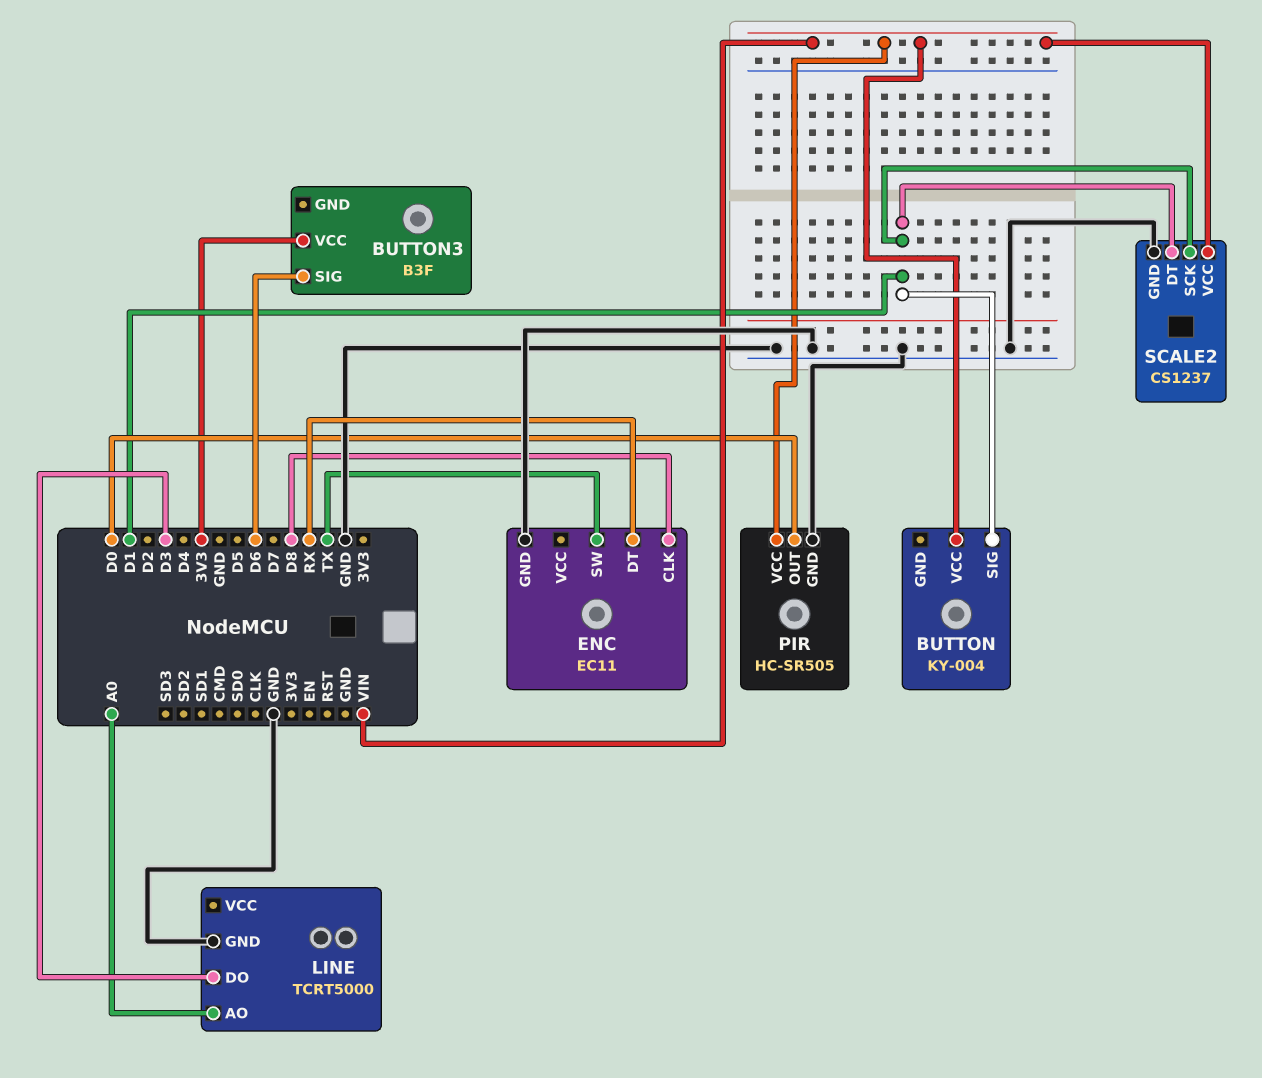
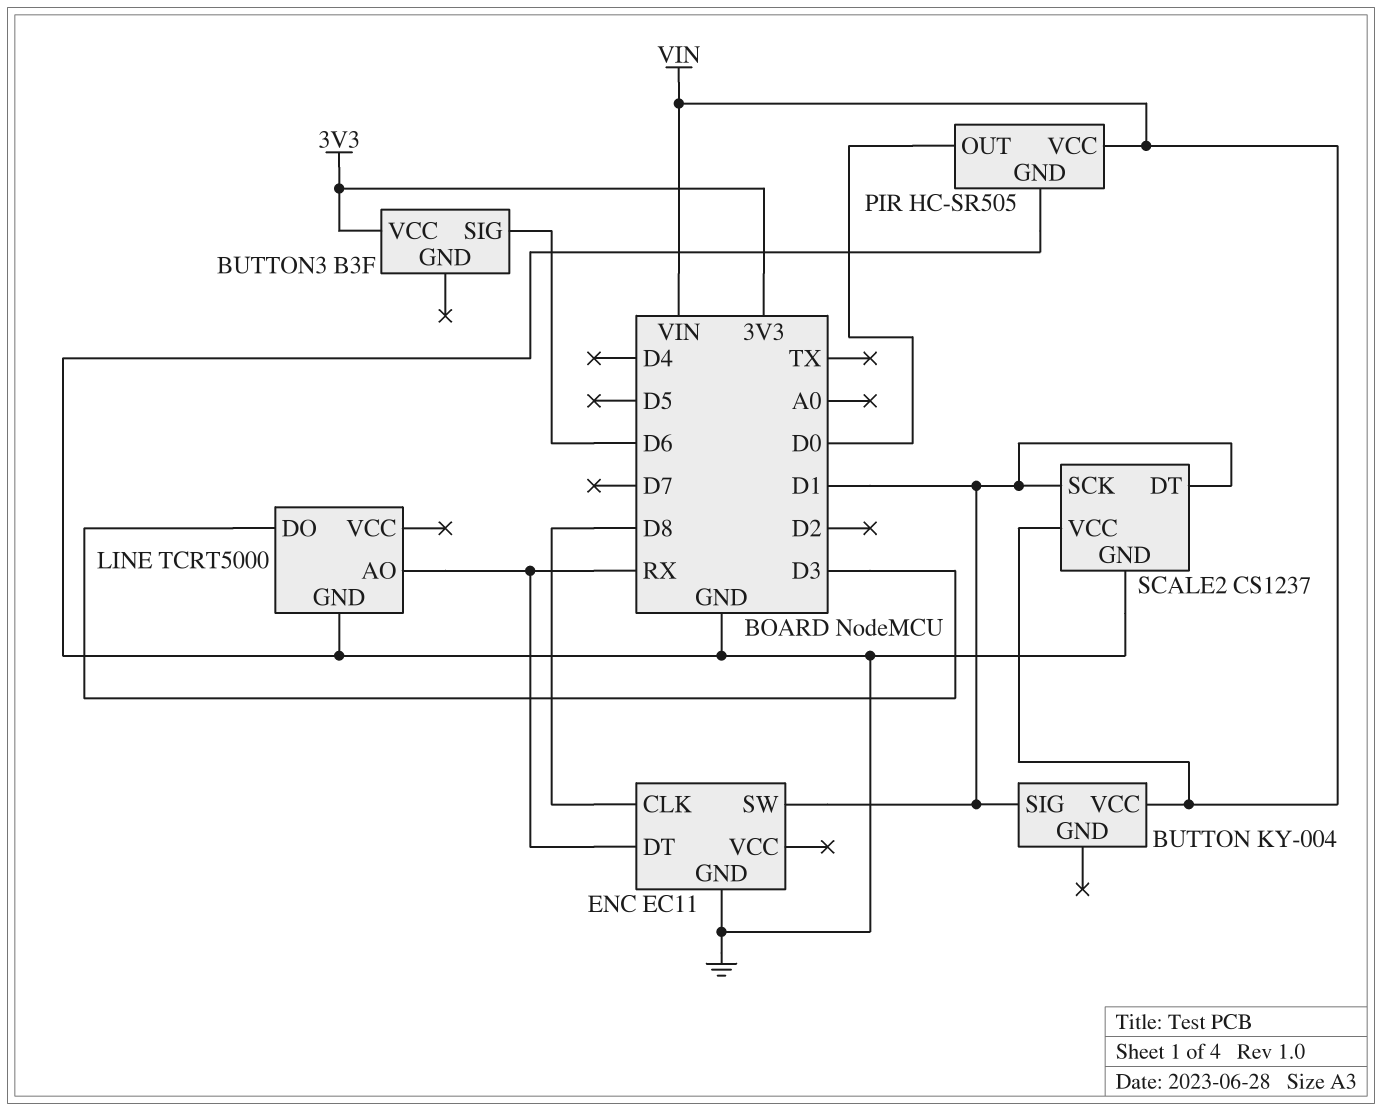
ENC pin SW: TX -> D1
LINE pin AO: A0 -> RX

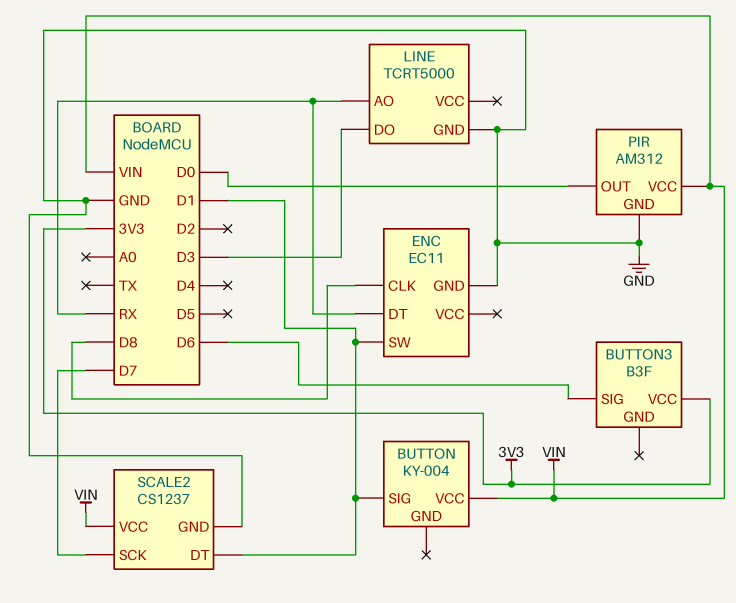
PIR: HC-SR505 -> AM312
SCALE2 pin SCK: D1 -> D7

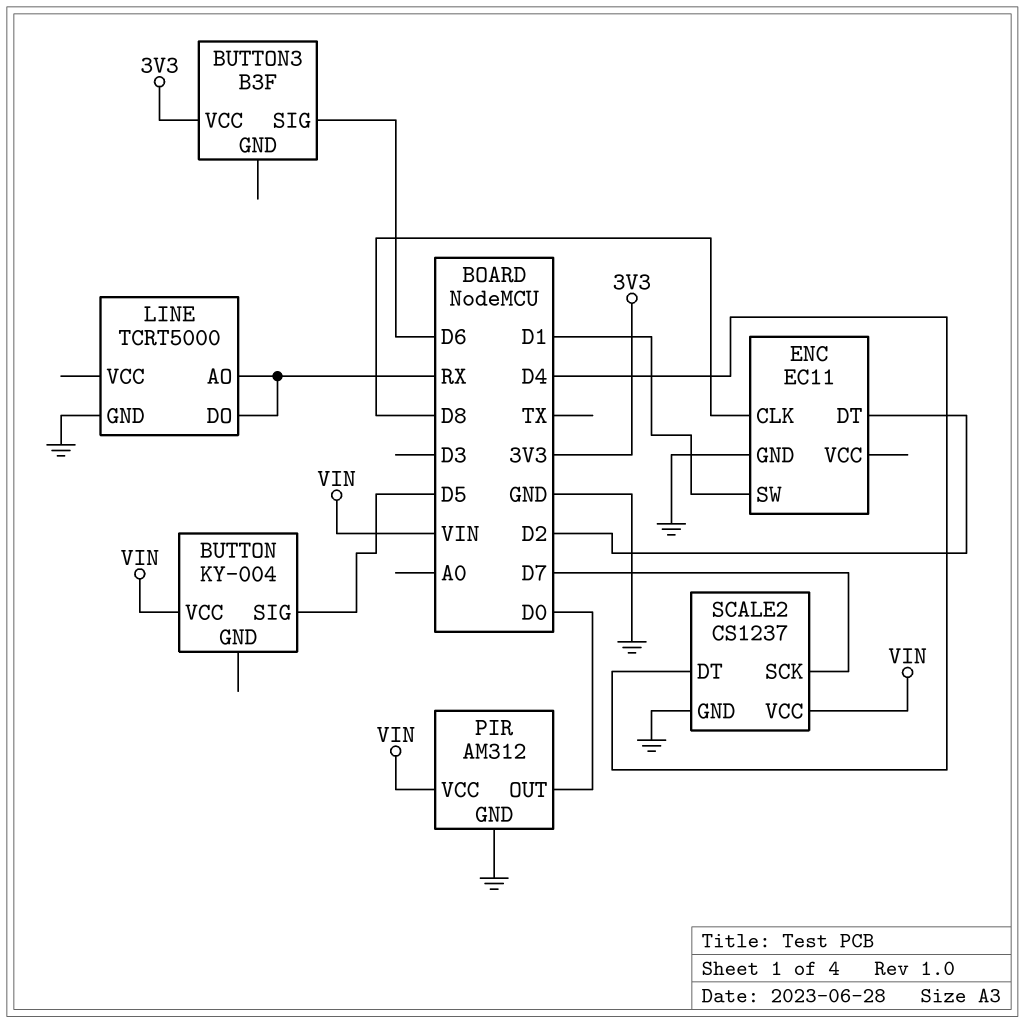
BUTTON pin SIG: D1 -> D5
ENC pin DT: RX -> D2
LINE pin DO: D3 -> RX
SCALE2 pin DT: D1 -> D4

